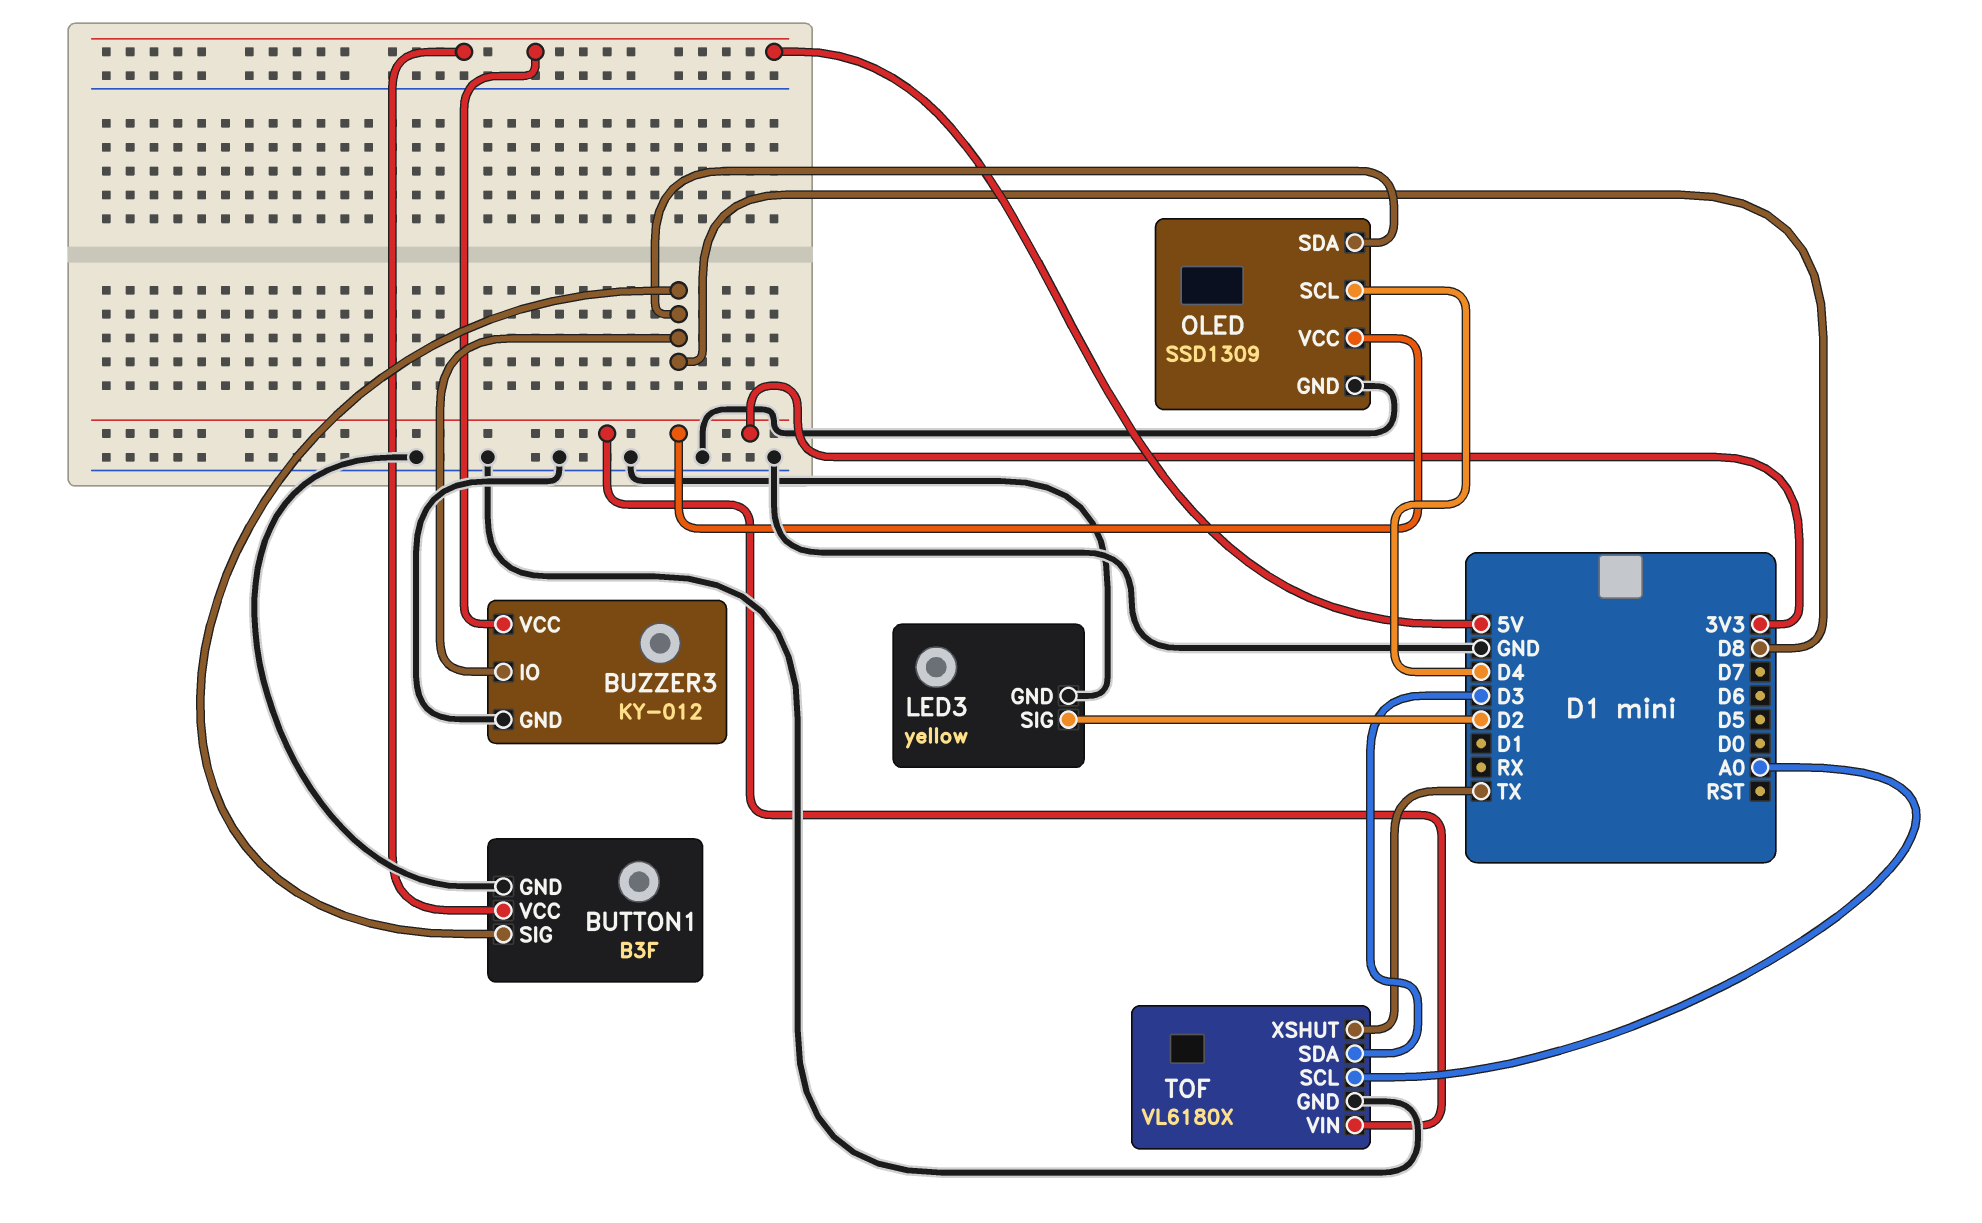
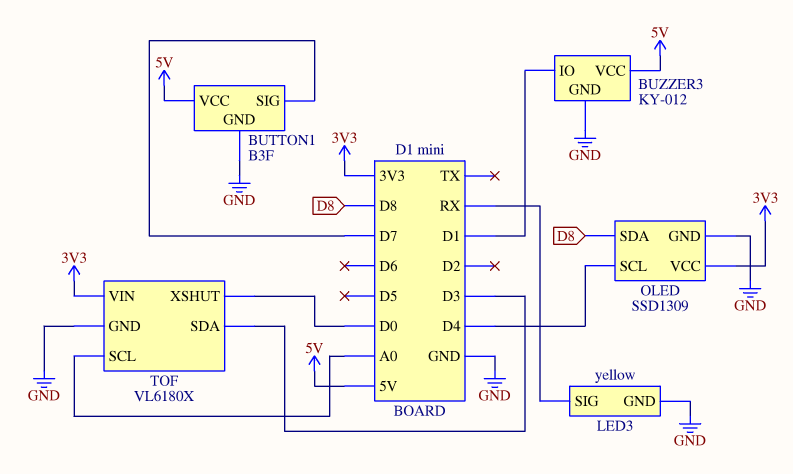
BUTTON1 pin SIG: D8 -> D7
BUZZER3 pin IO: D8 -> D1
LED3 pin SIG: D2 -> RX
TOF pin XSHUT: TX -> D0

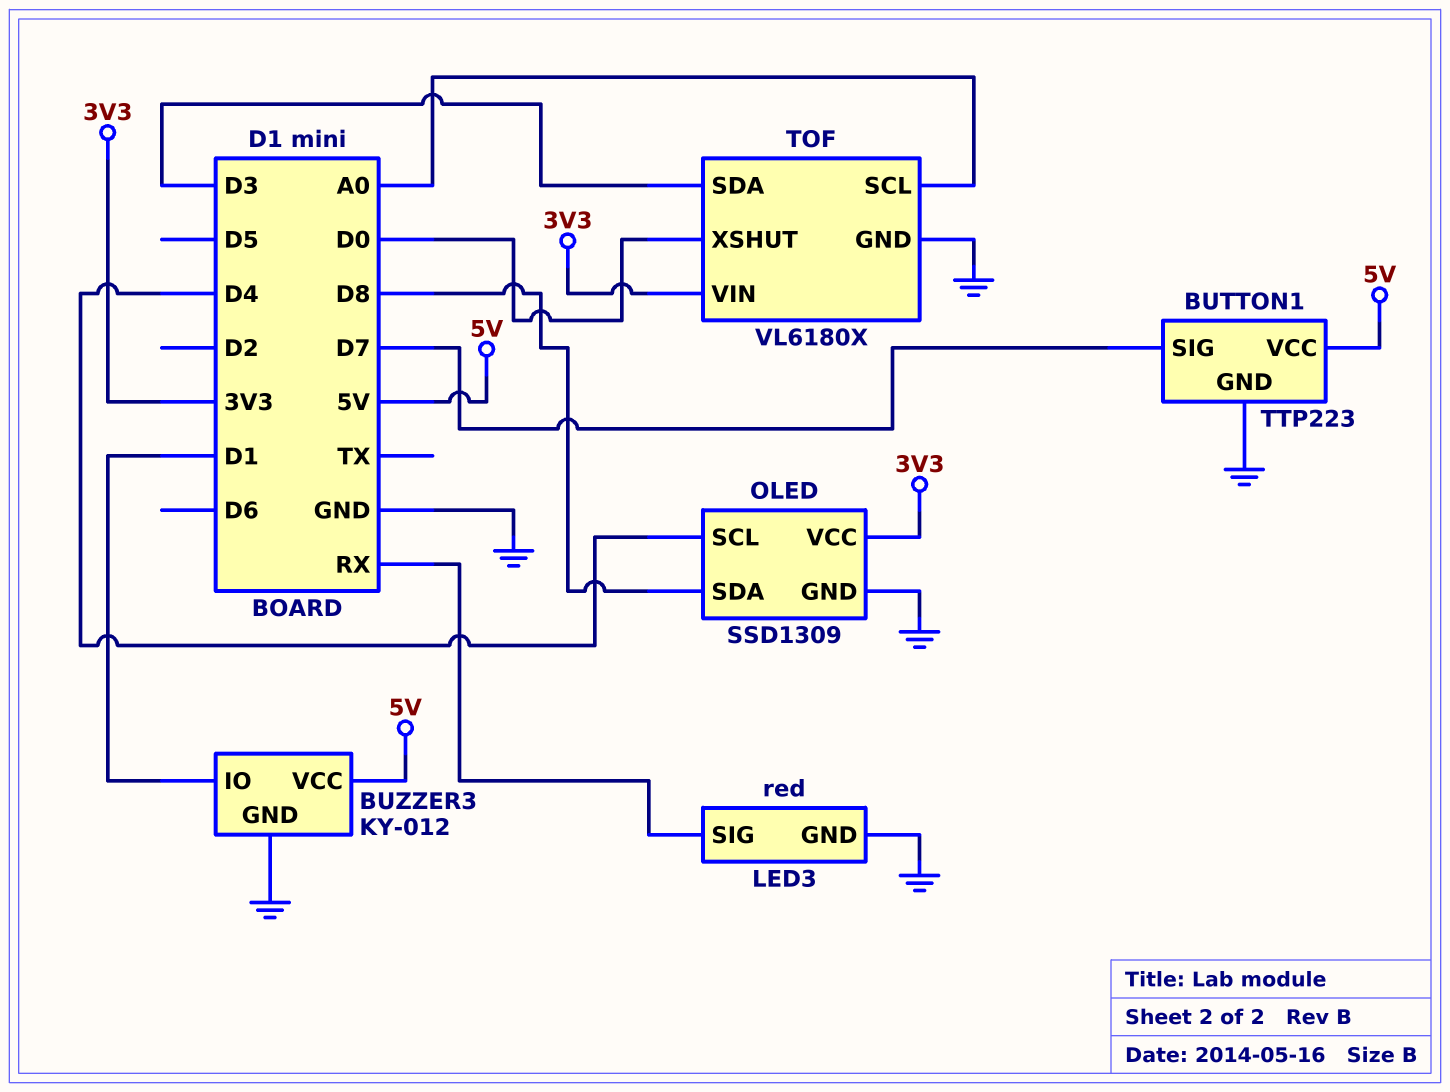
BUTTON1: B3F -> TTP223
LED3: yellow -> red

